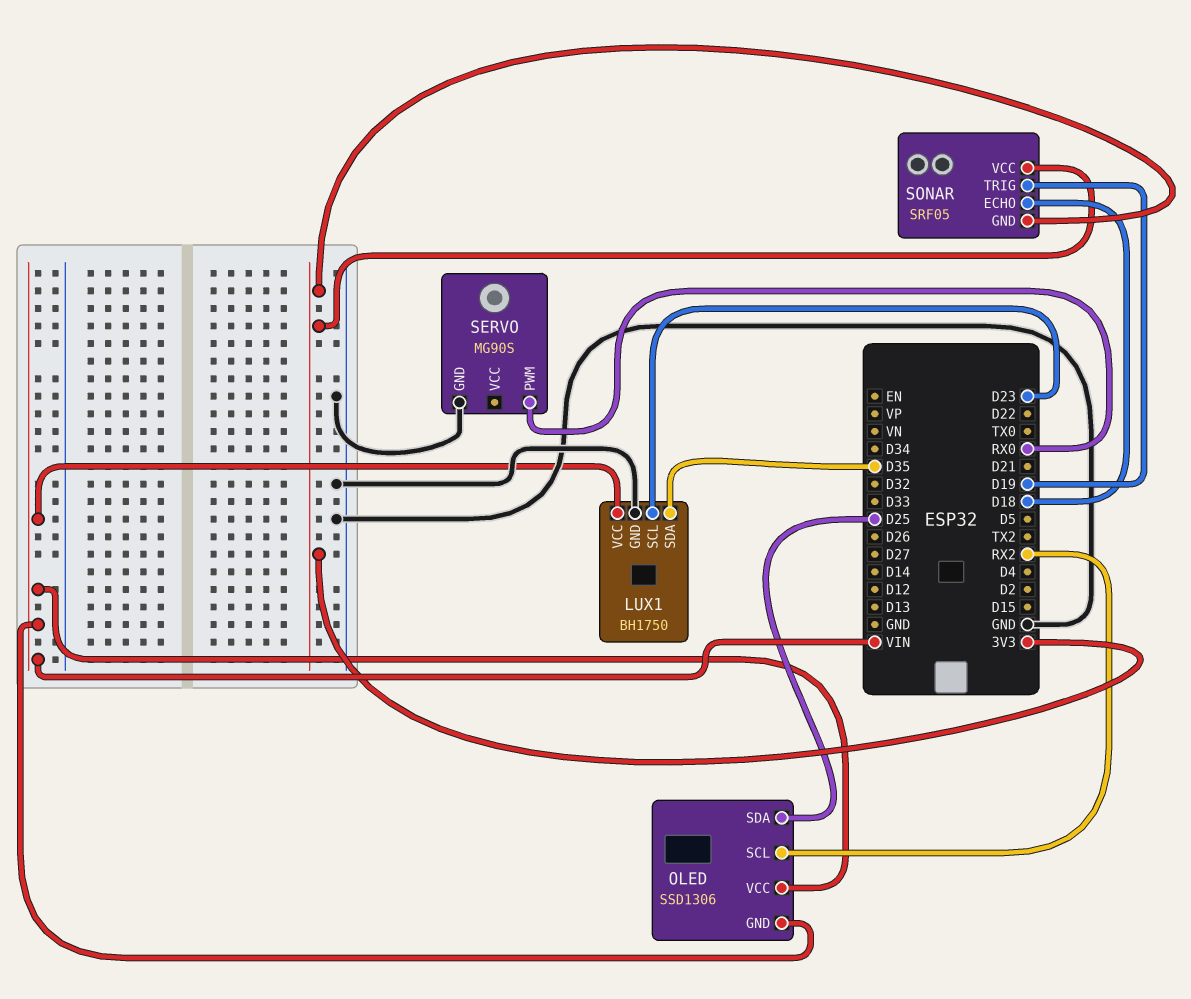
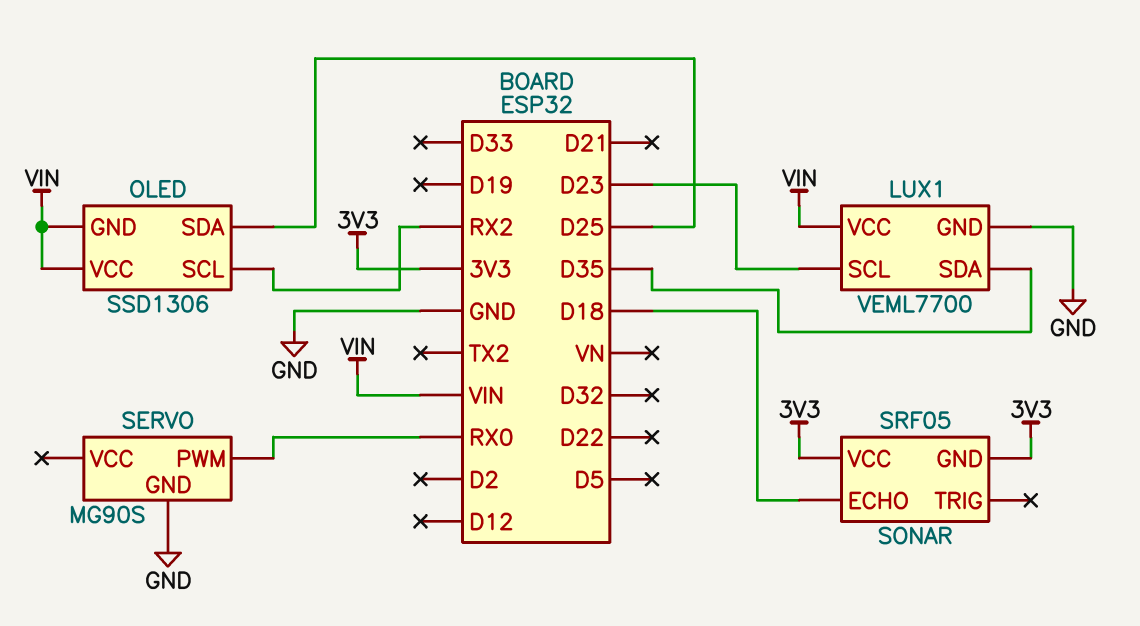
LUX1: BH1750 -> VEML7700
SONAR pin TRIG: D19 -> none

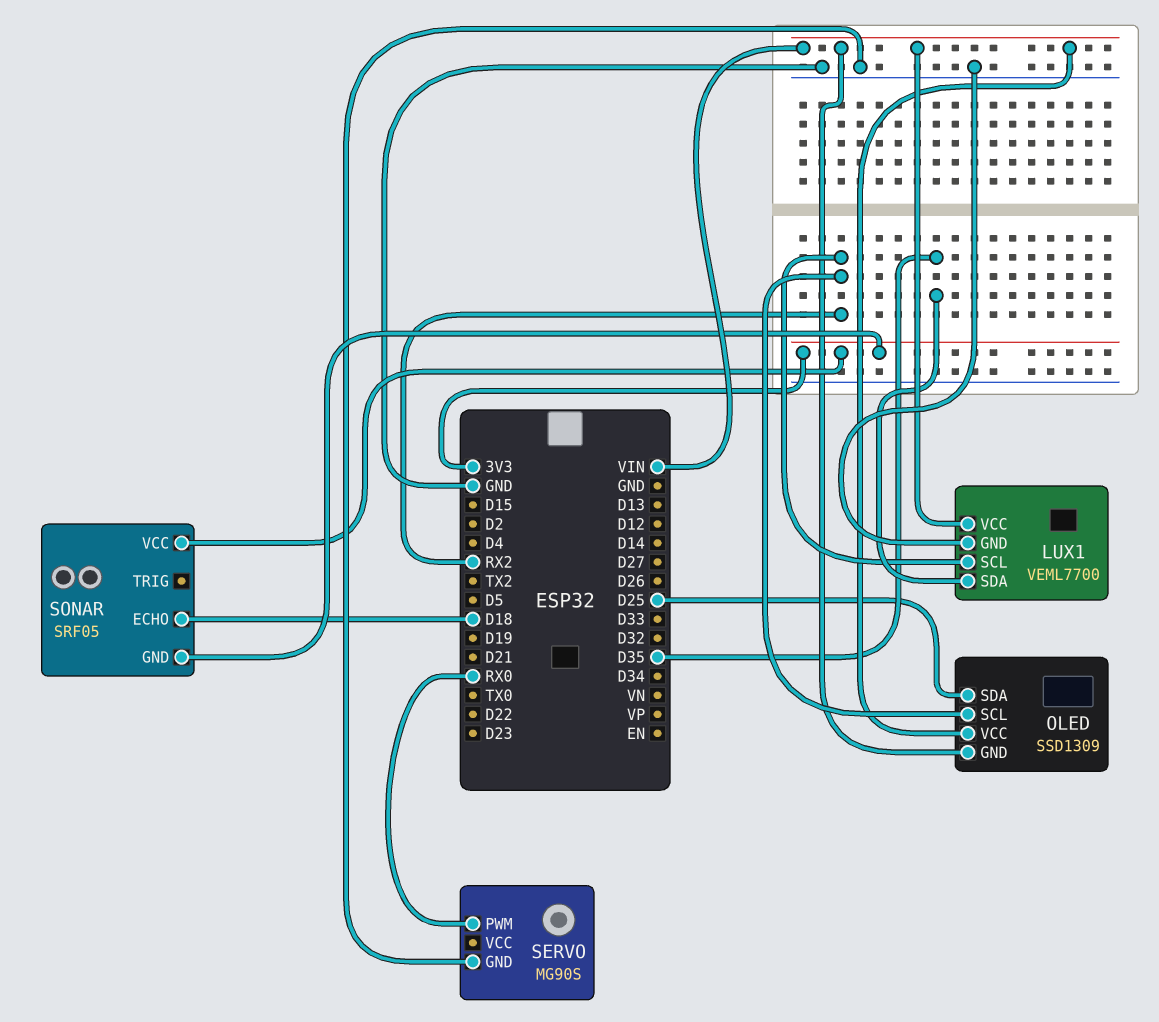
LUX1 pin SCL: D23 -> RX2
OLED: SSD1306 -> SSD1309

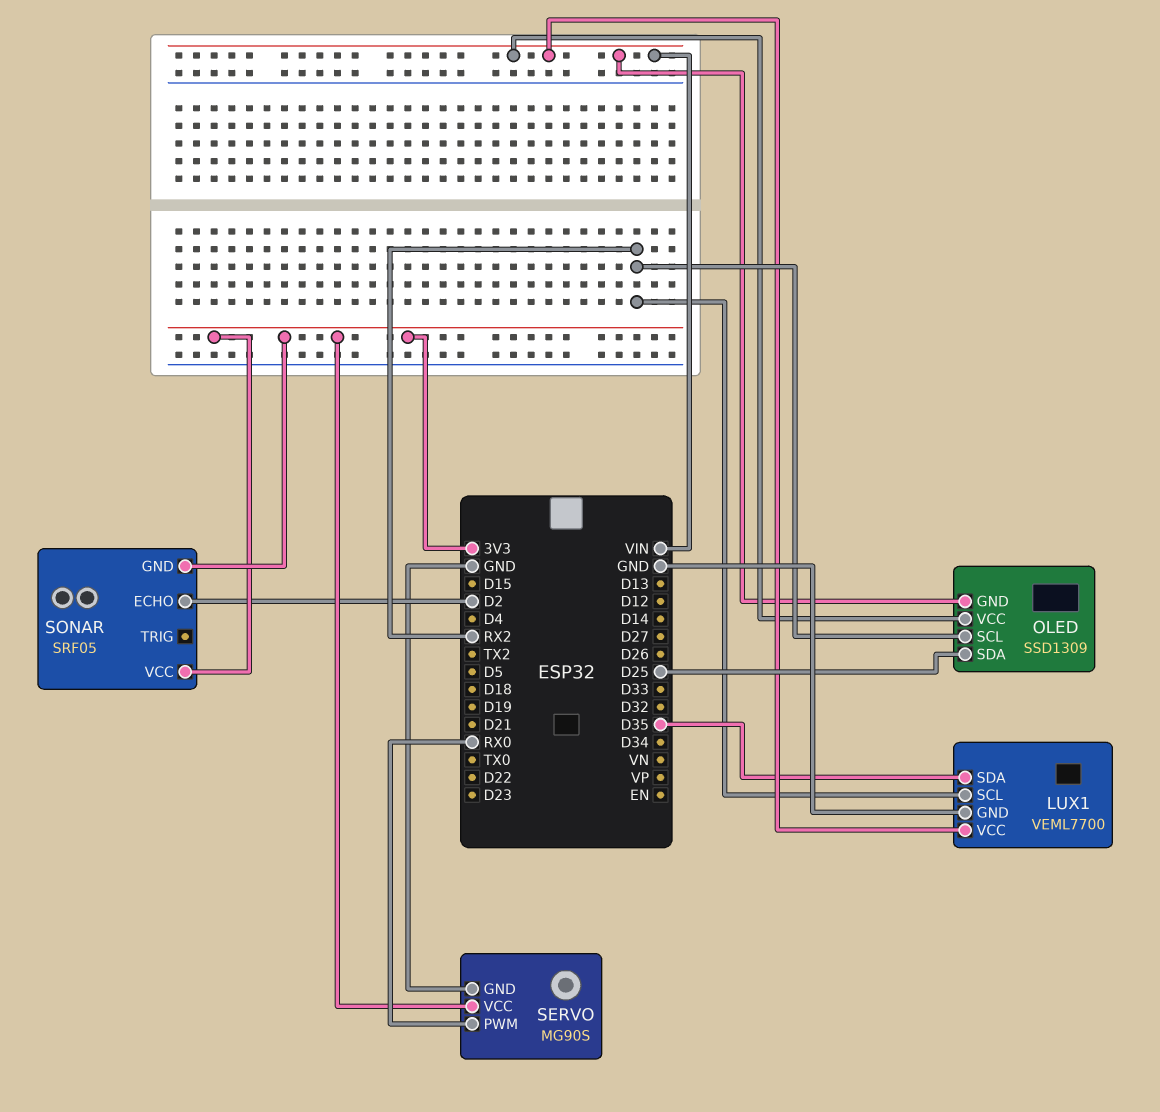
SERVO pin VCC: none -> 3V3
SONAR pin ECHO: D18 -> D2

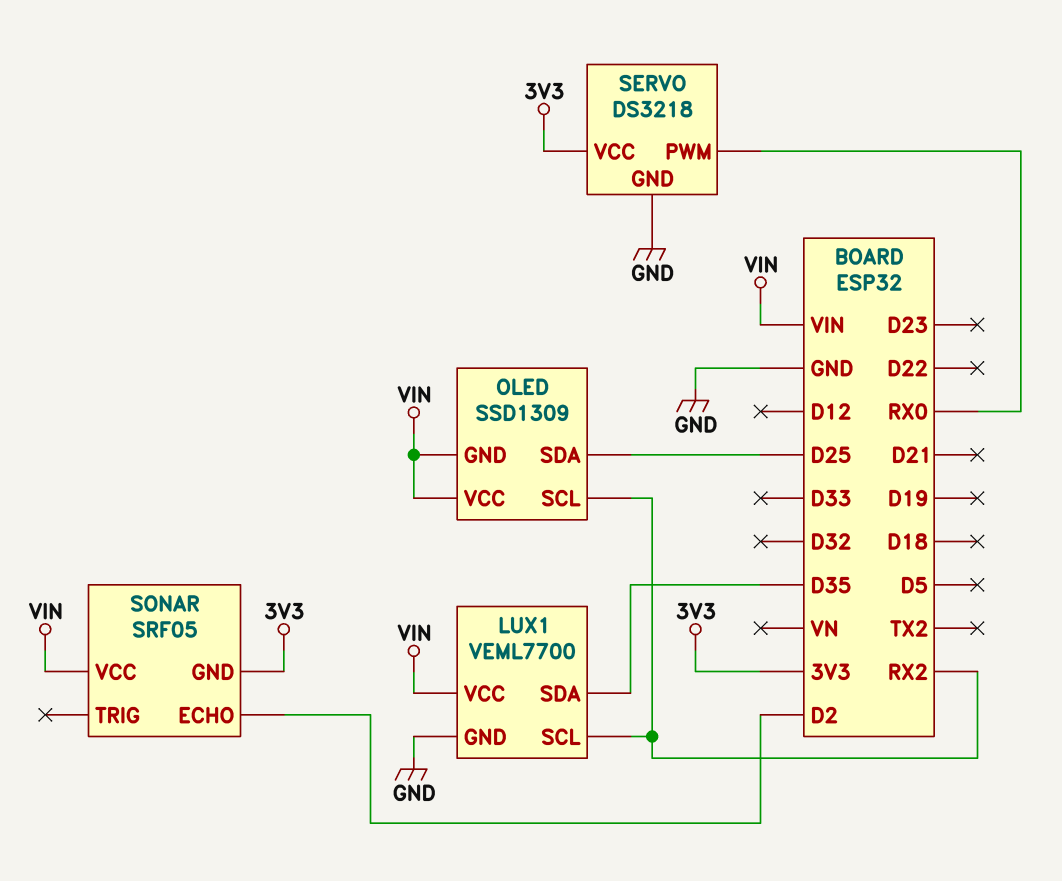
SERVO: MG90S -> DS3218
SONAR pin VCC: 3V3 -> VIN

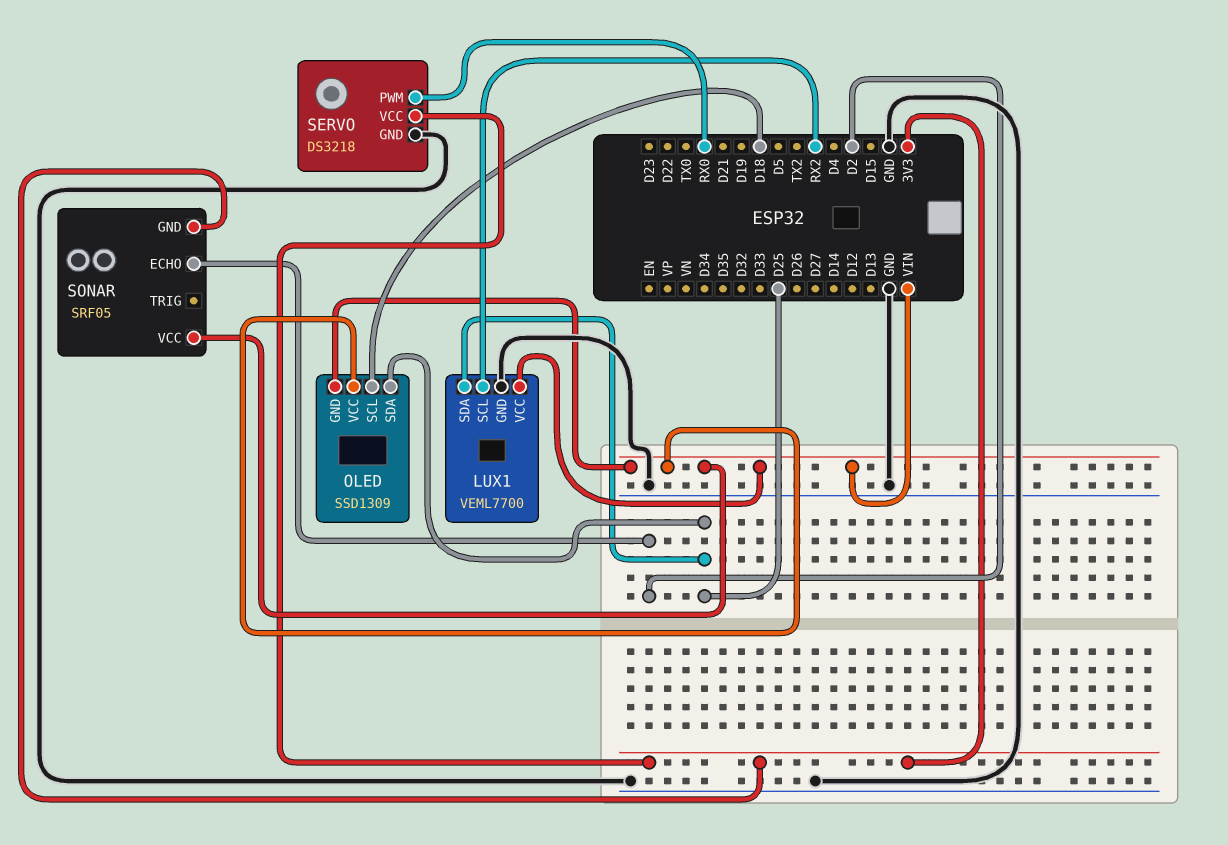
LUX1 pin SDA: D35 -> D25
OLED pin SCL: RX2 -> D18

